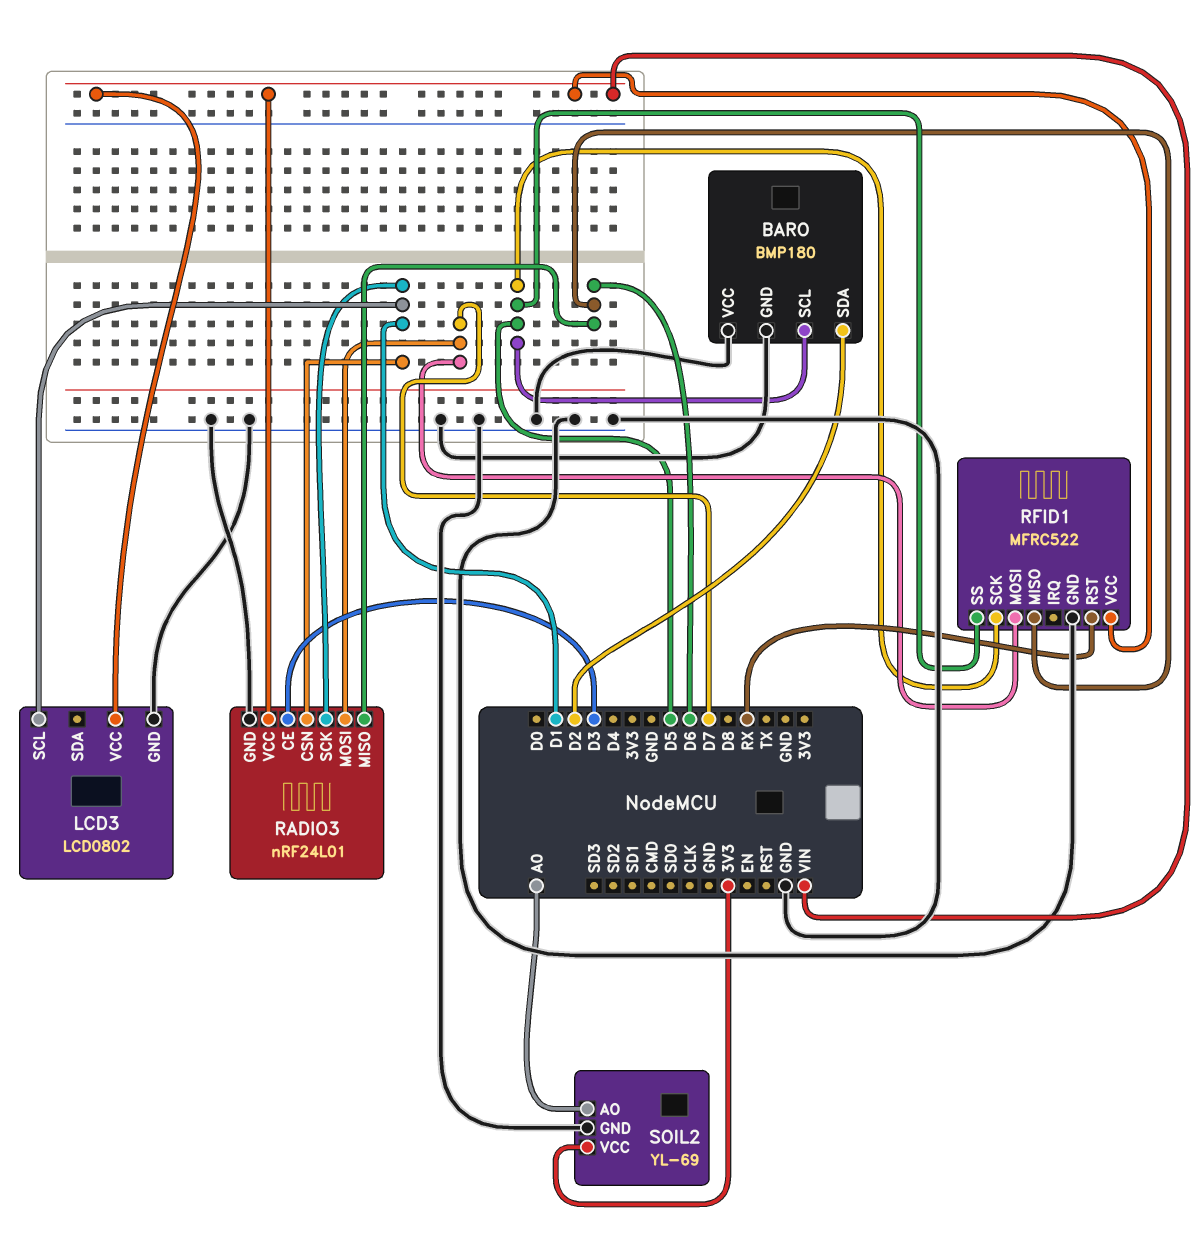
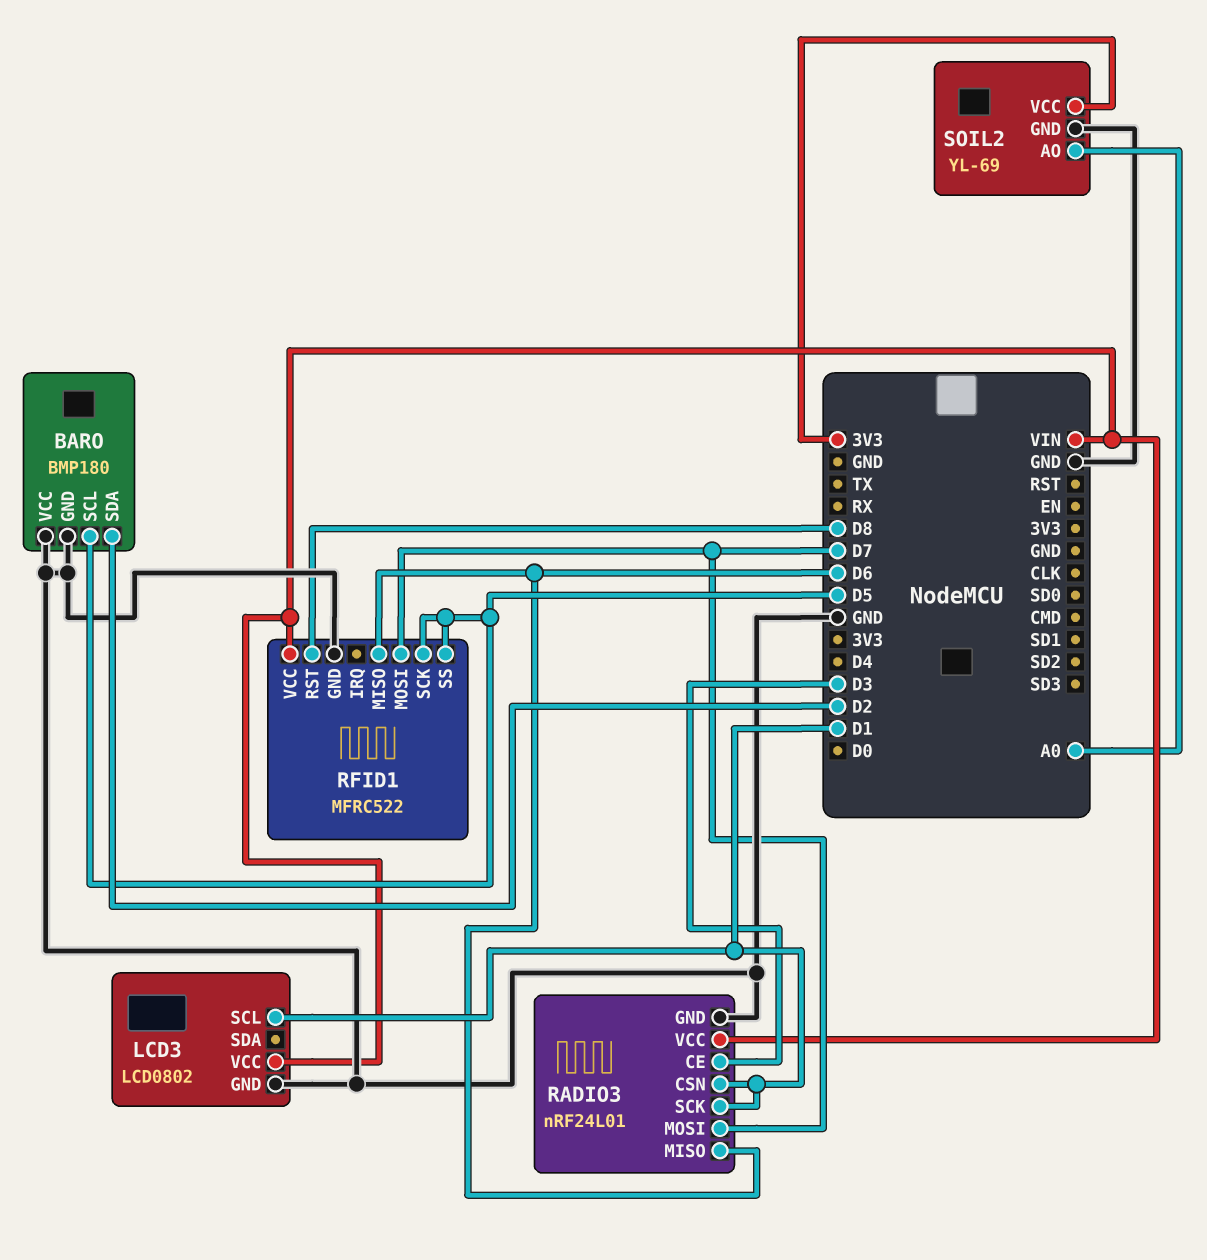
RFID1 pin RST: RX -> D8

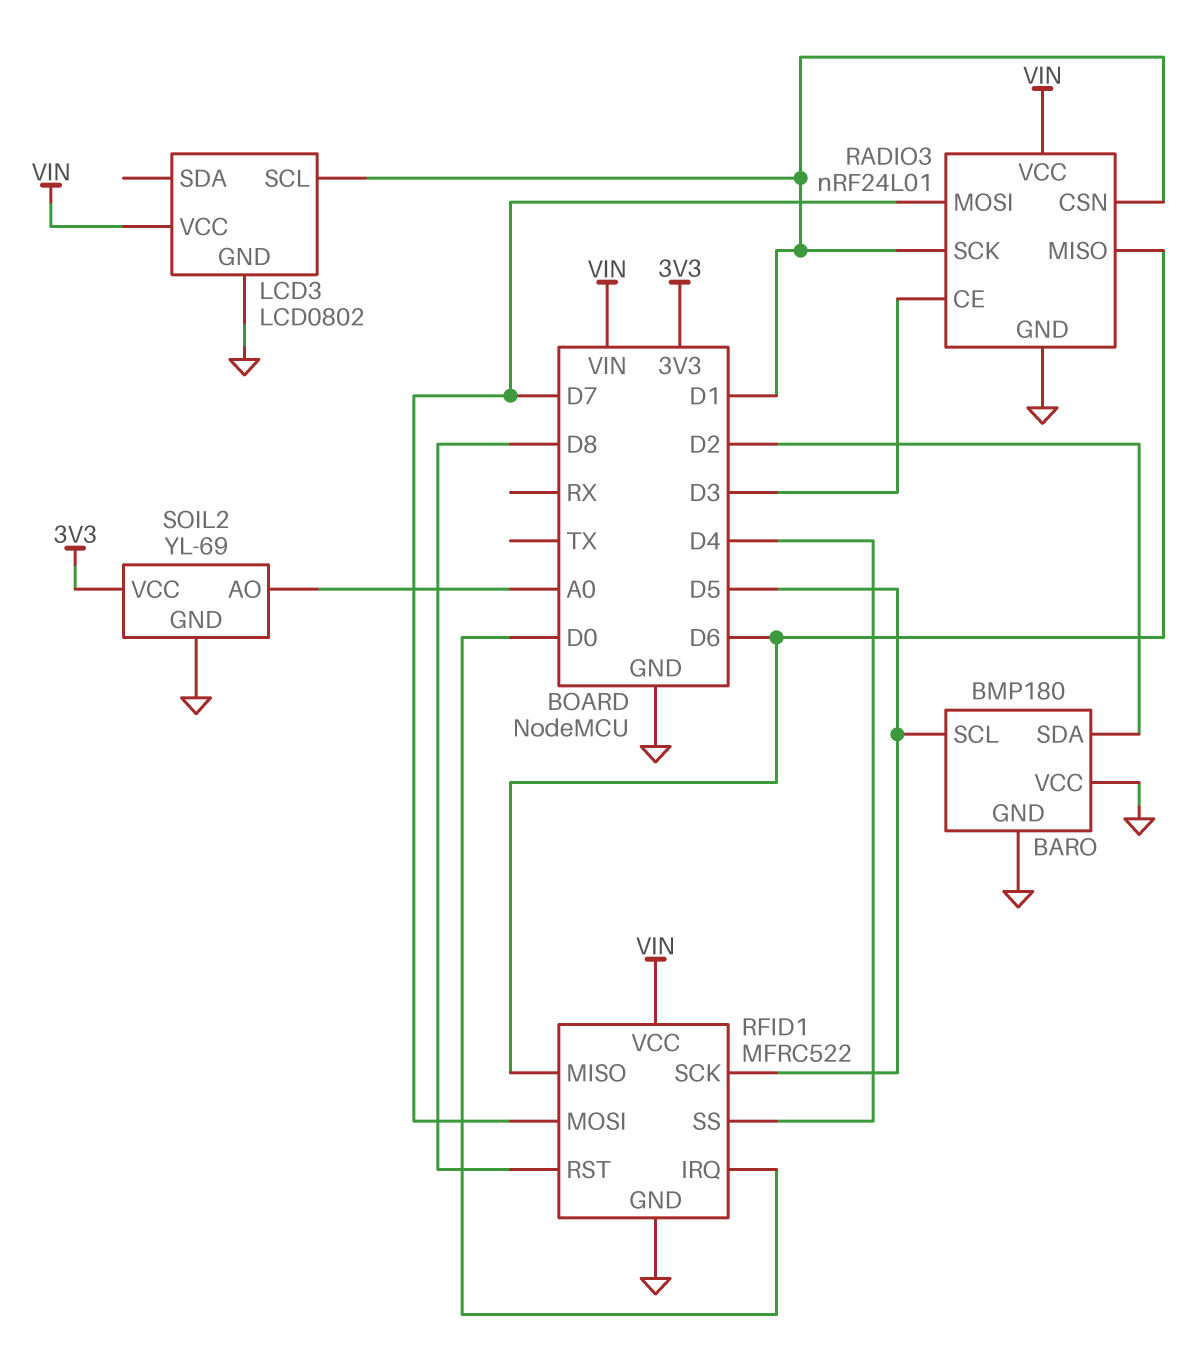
RFID1 pin IRQ: none -> D0
RFID1 pin SS: D5 -> D4

